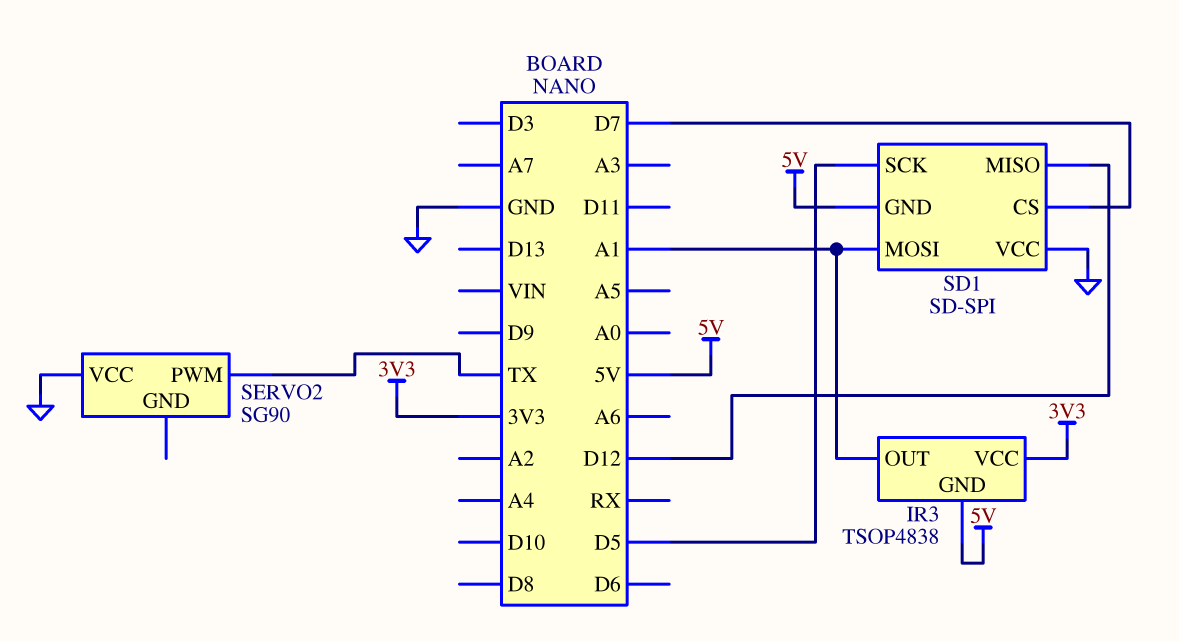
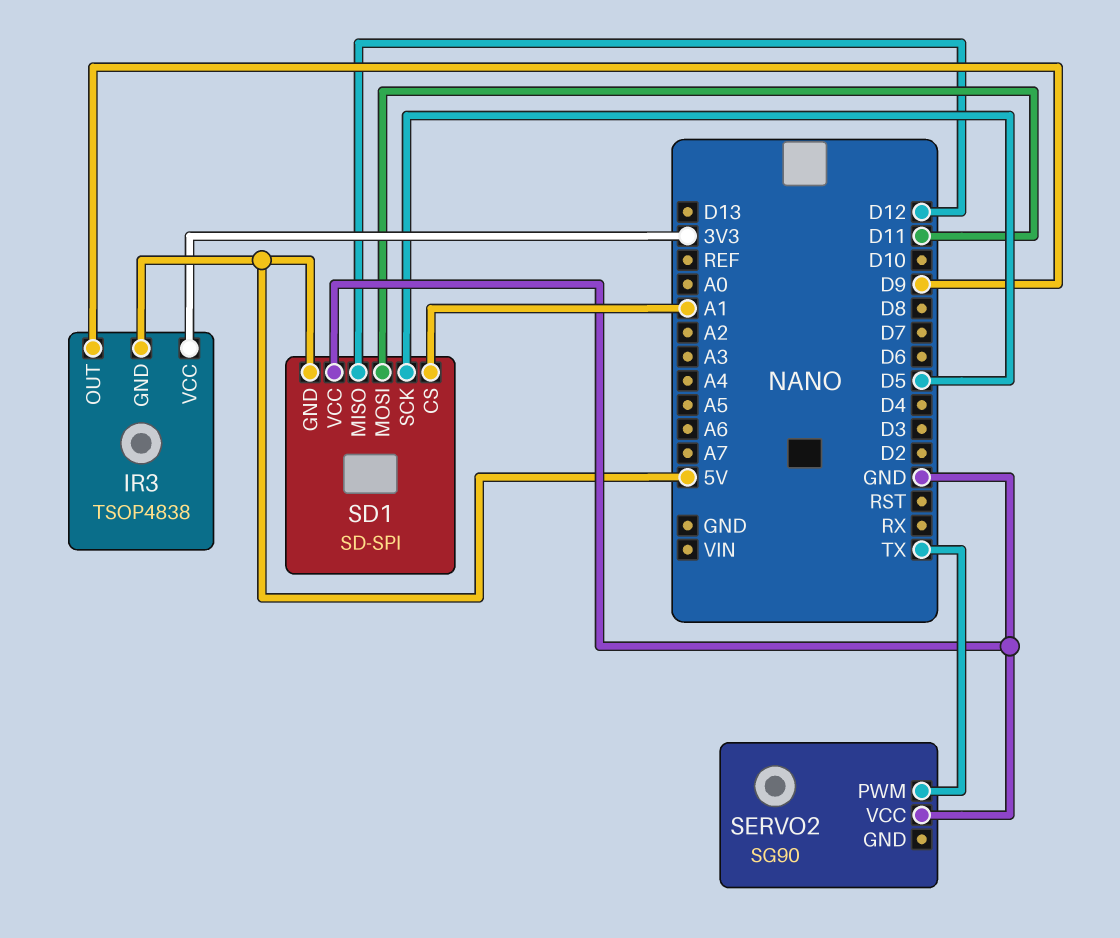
IR3 pin OUT: A1 -> D9
SD1 pin CS: D7 -> A1
SD1 pin MOSI: A1 -> D11

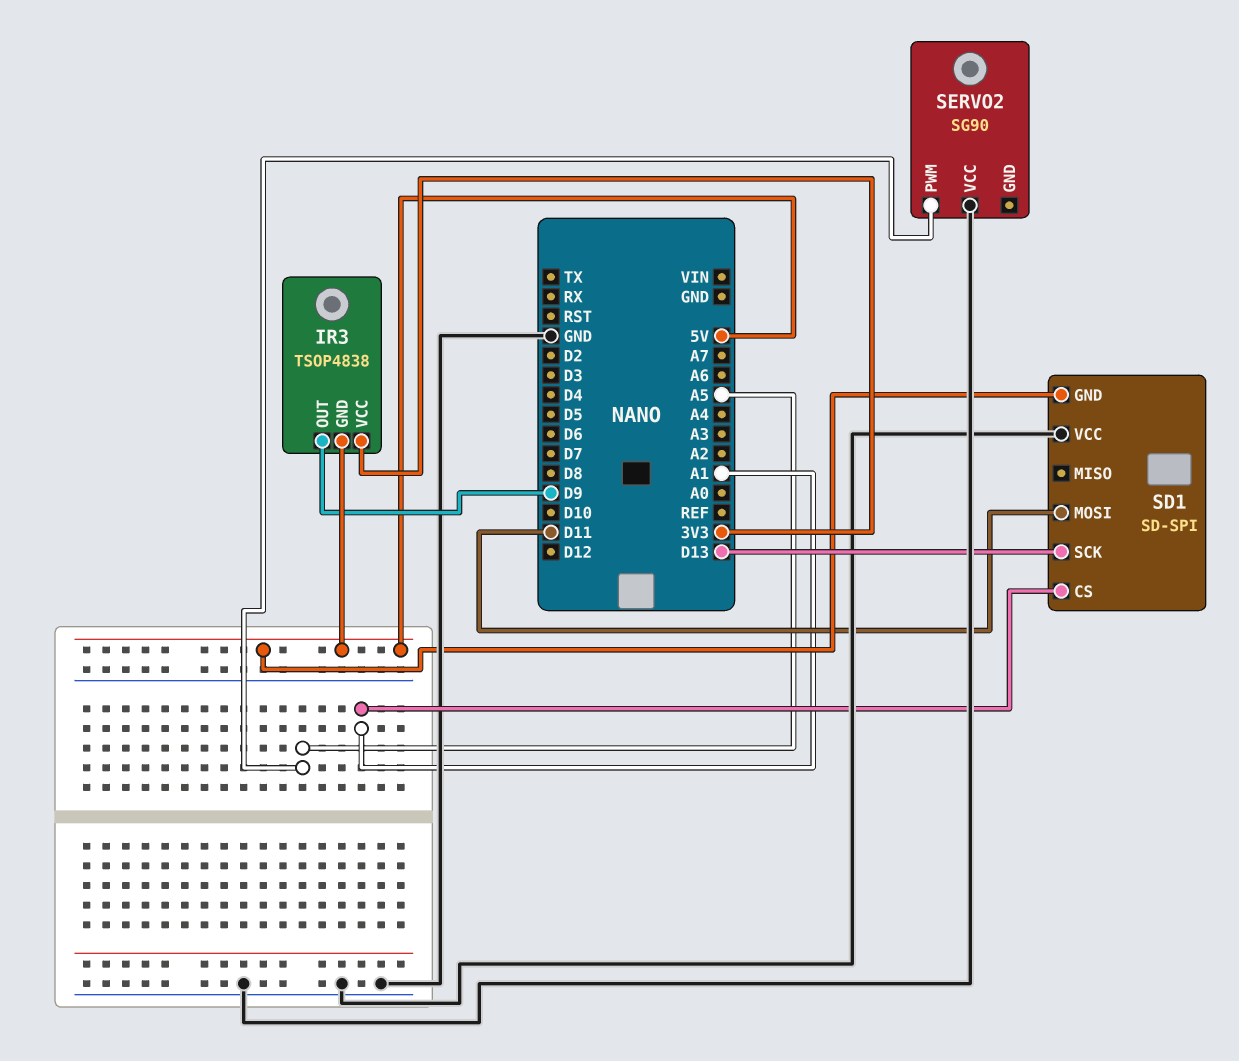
SD1 pin MISO: D12 -> none
SD1 pin SCK: D5 -> D13
SERVO2 pin PWM: TX -> A5

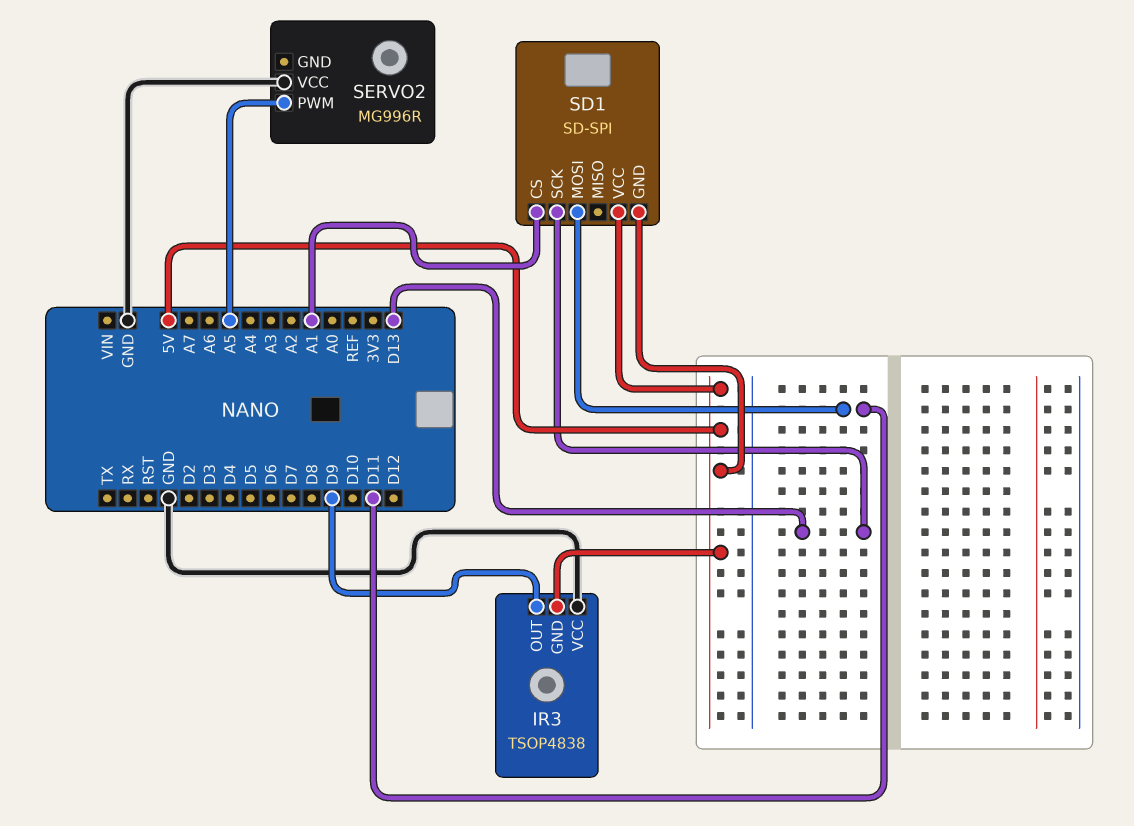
IR3 pin VCC: 3V3 -> GND
SD1 pin VCC: GND -> 5V
SERVO2: SG90 -> MG996R

